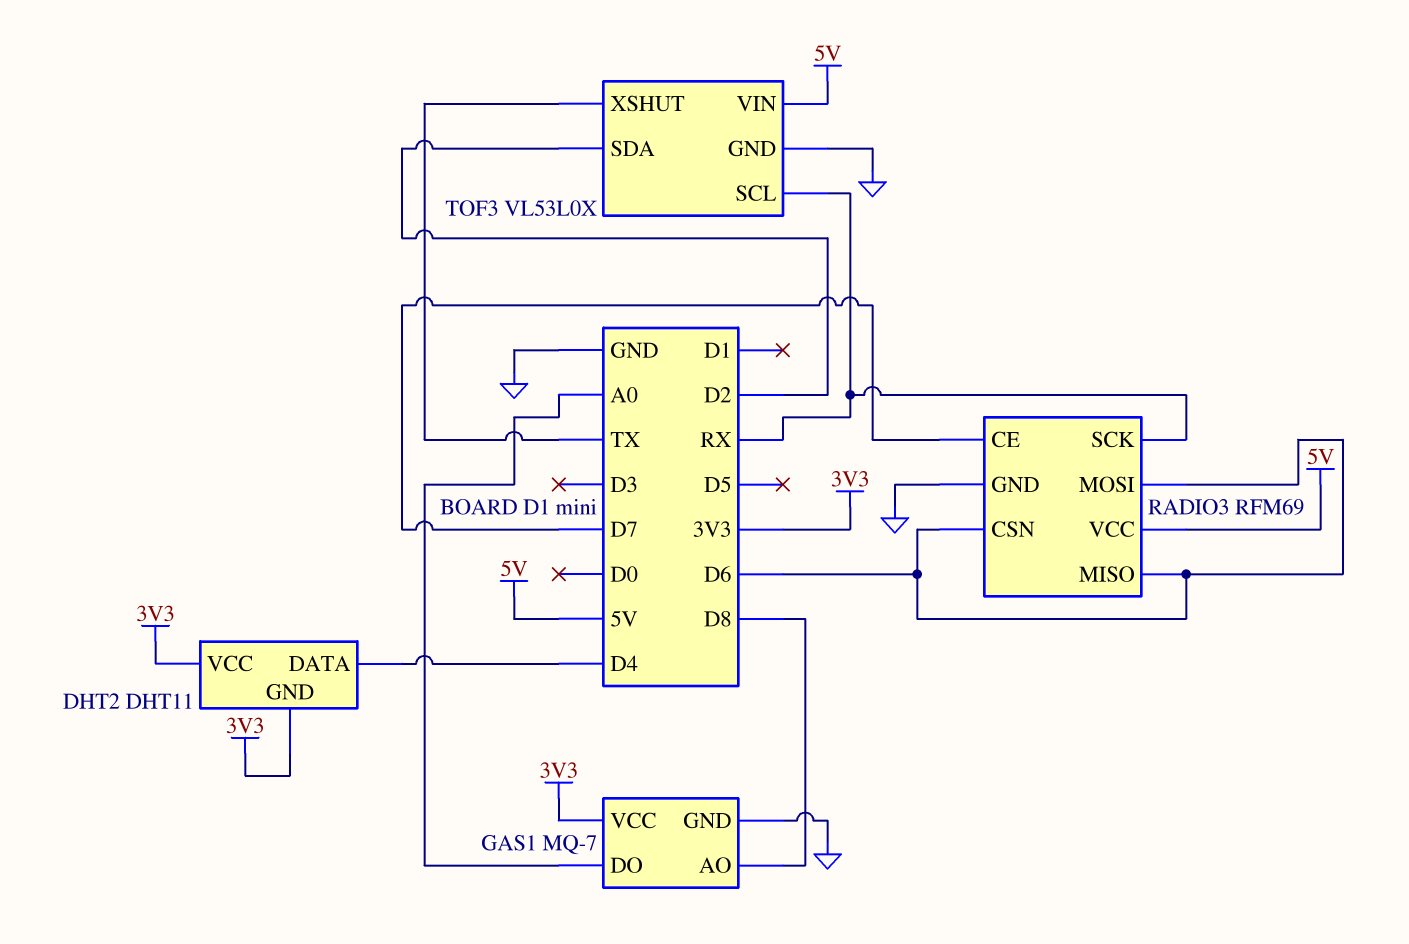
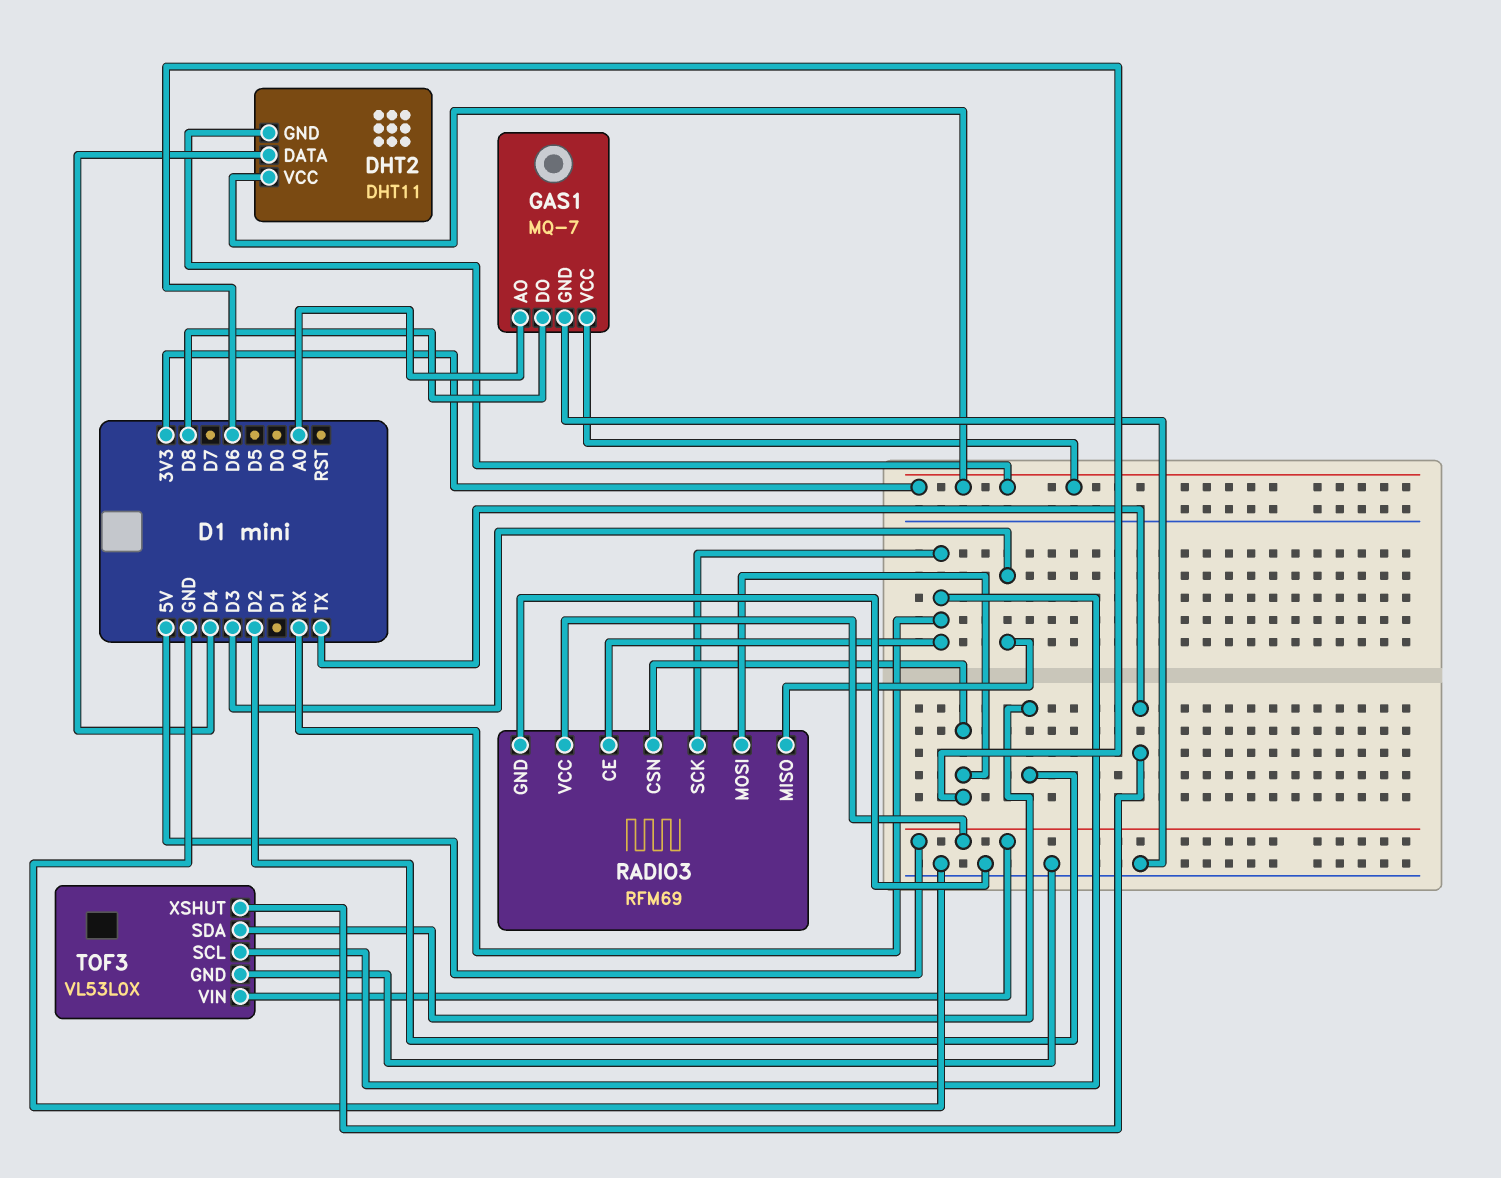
GAS1 pin AO: D8 -> A0
GAS1 pin DO: A0 -> D8
RADIO3 pin CE: D7 -> RX
RADIO3 pin MISO: D6 -> D3

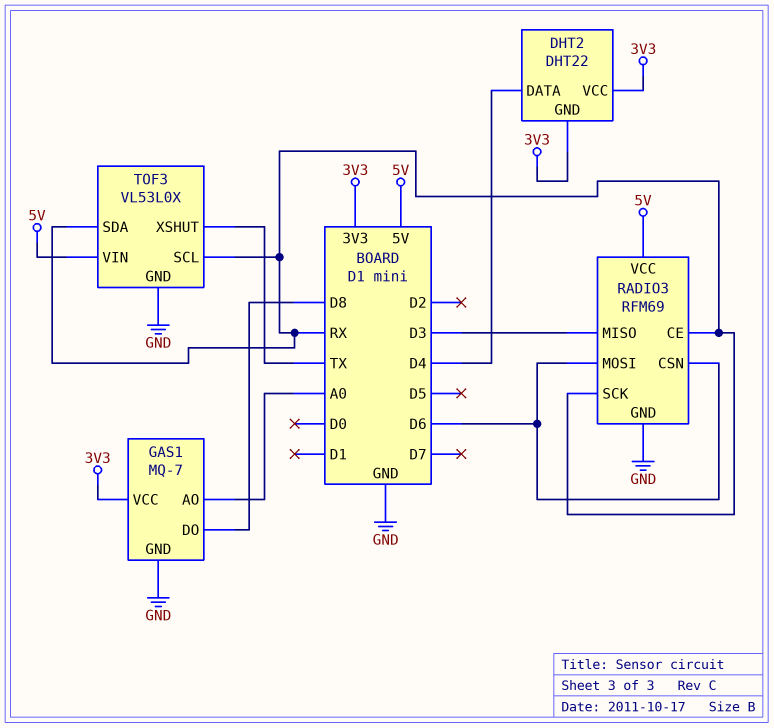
DHT2: DHT11 -> DHT22
TOF3 pin SDA: D2 -> RX

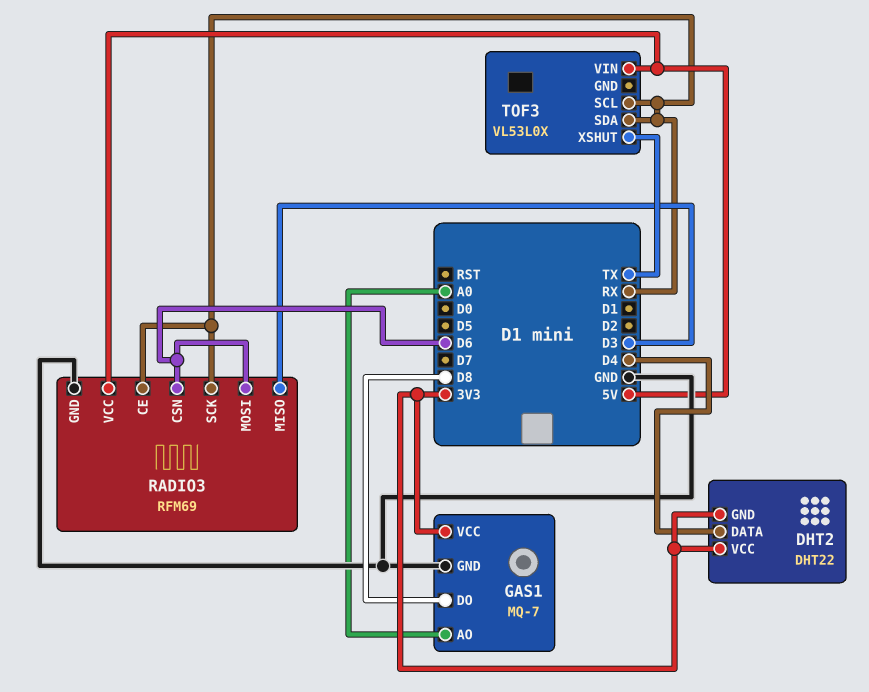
TOF3 pin GND: GND -> none

